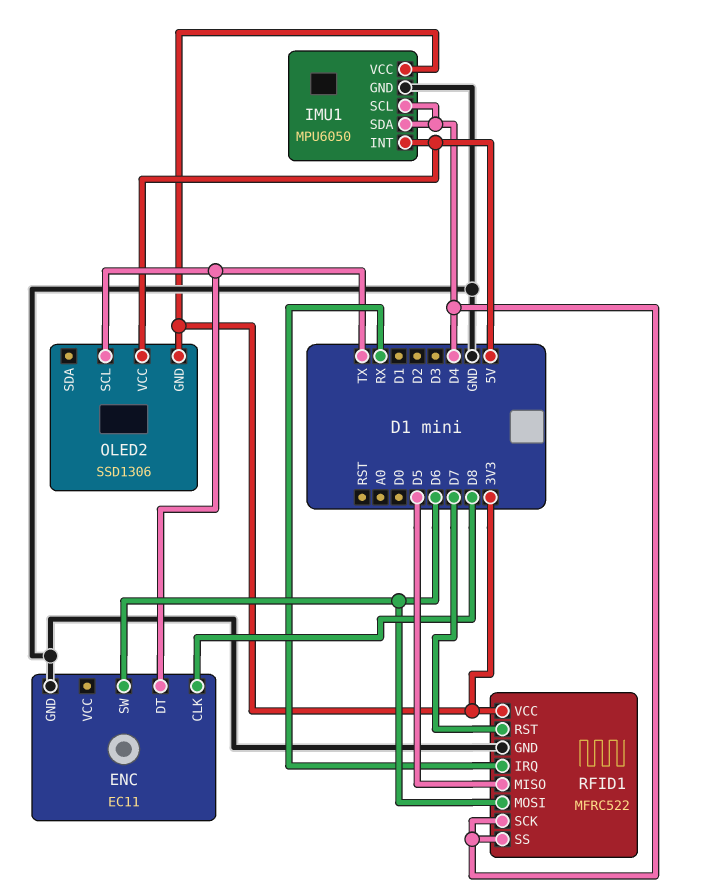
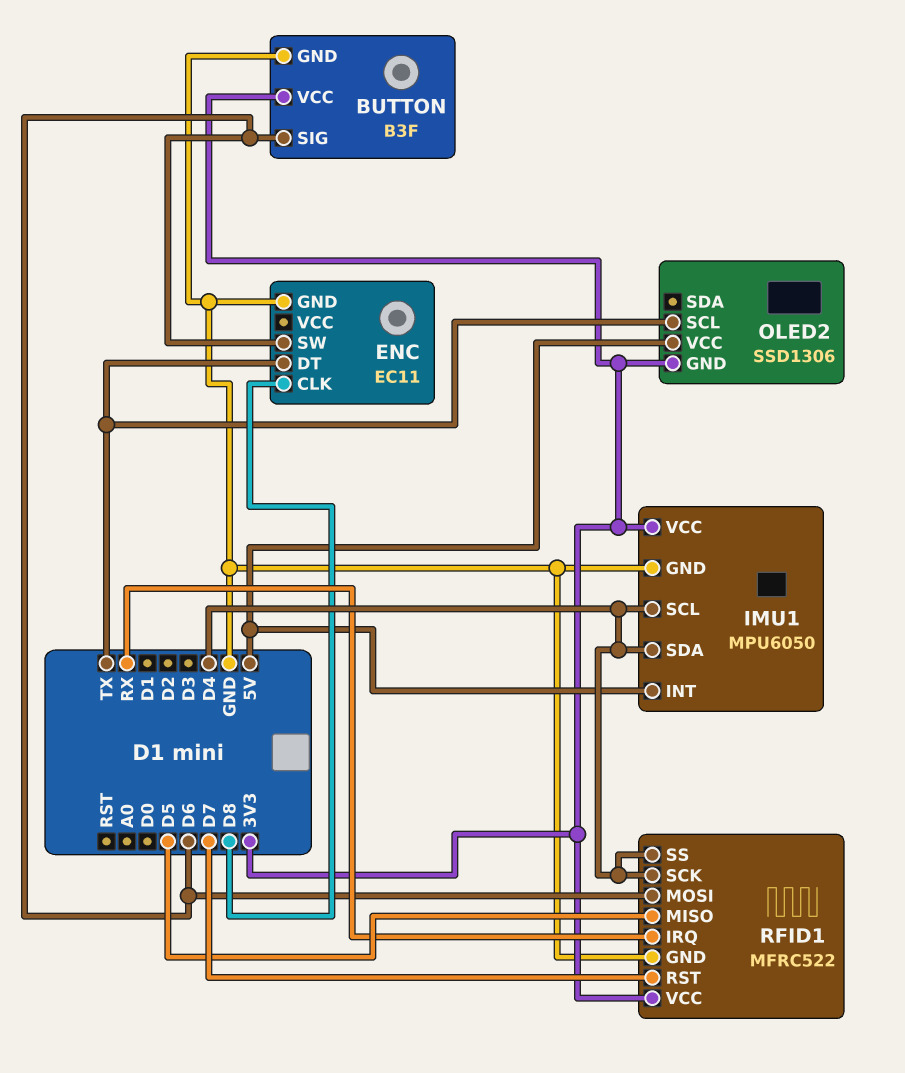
BUTTON: none -> B3F
BUTTON pin GND: none -> GND
BUTTON pin SIG: none -> D6
BUTTON pin VCC: none -> 3V3

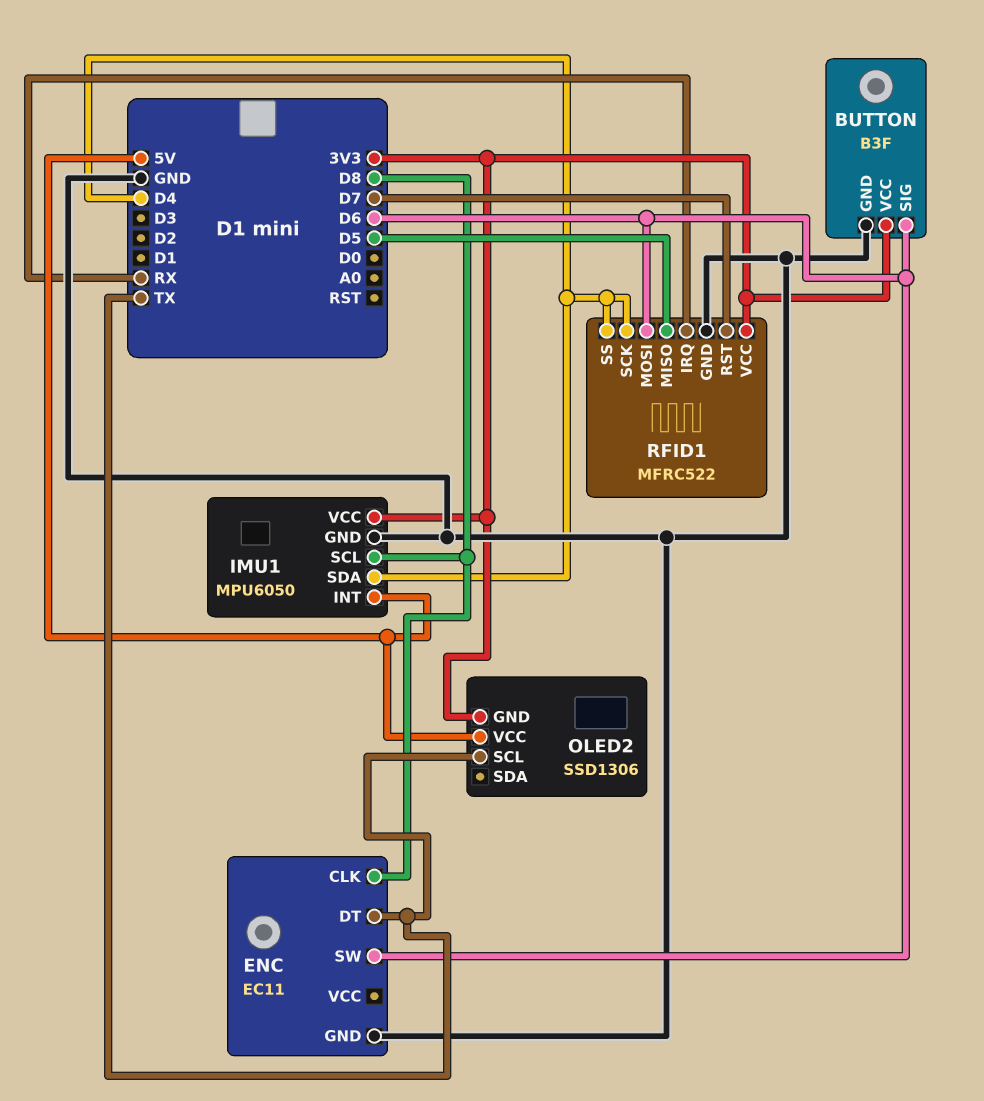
IMU1 pin SCL: D4 -> D8

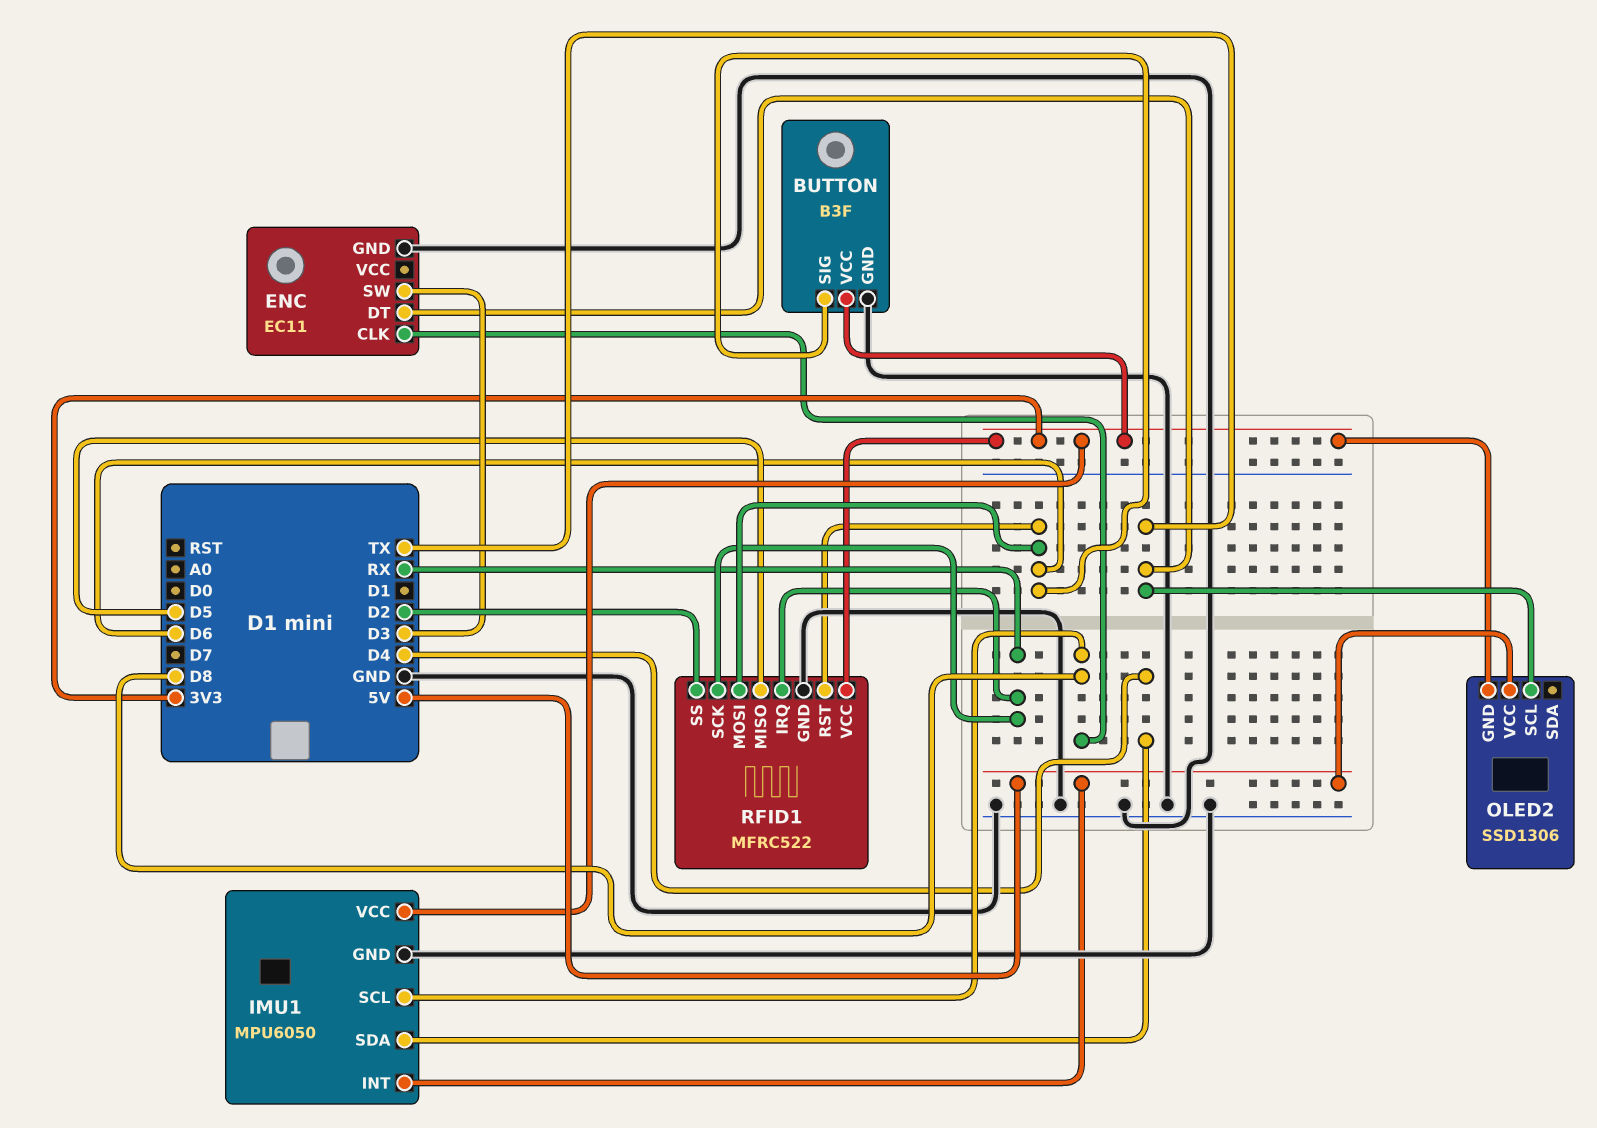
ENC pin SW: D6 -> D3
RFID1 pin RST: D7 -> D6
RFID1 pin SCK: D4 -> RX
RFID1 pin SS: D4 -> D2

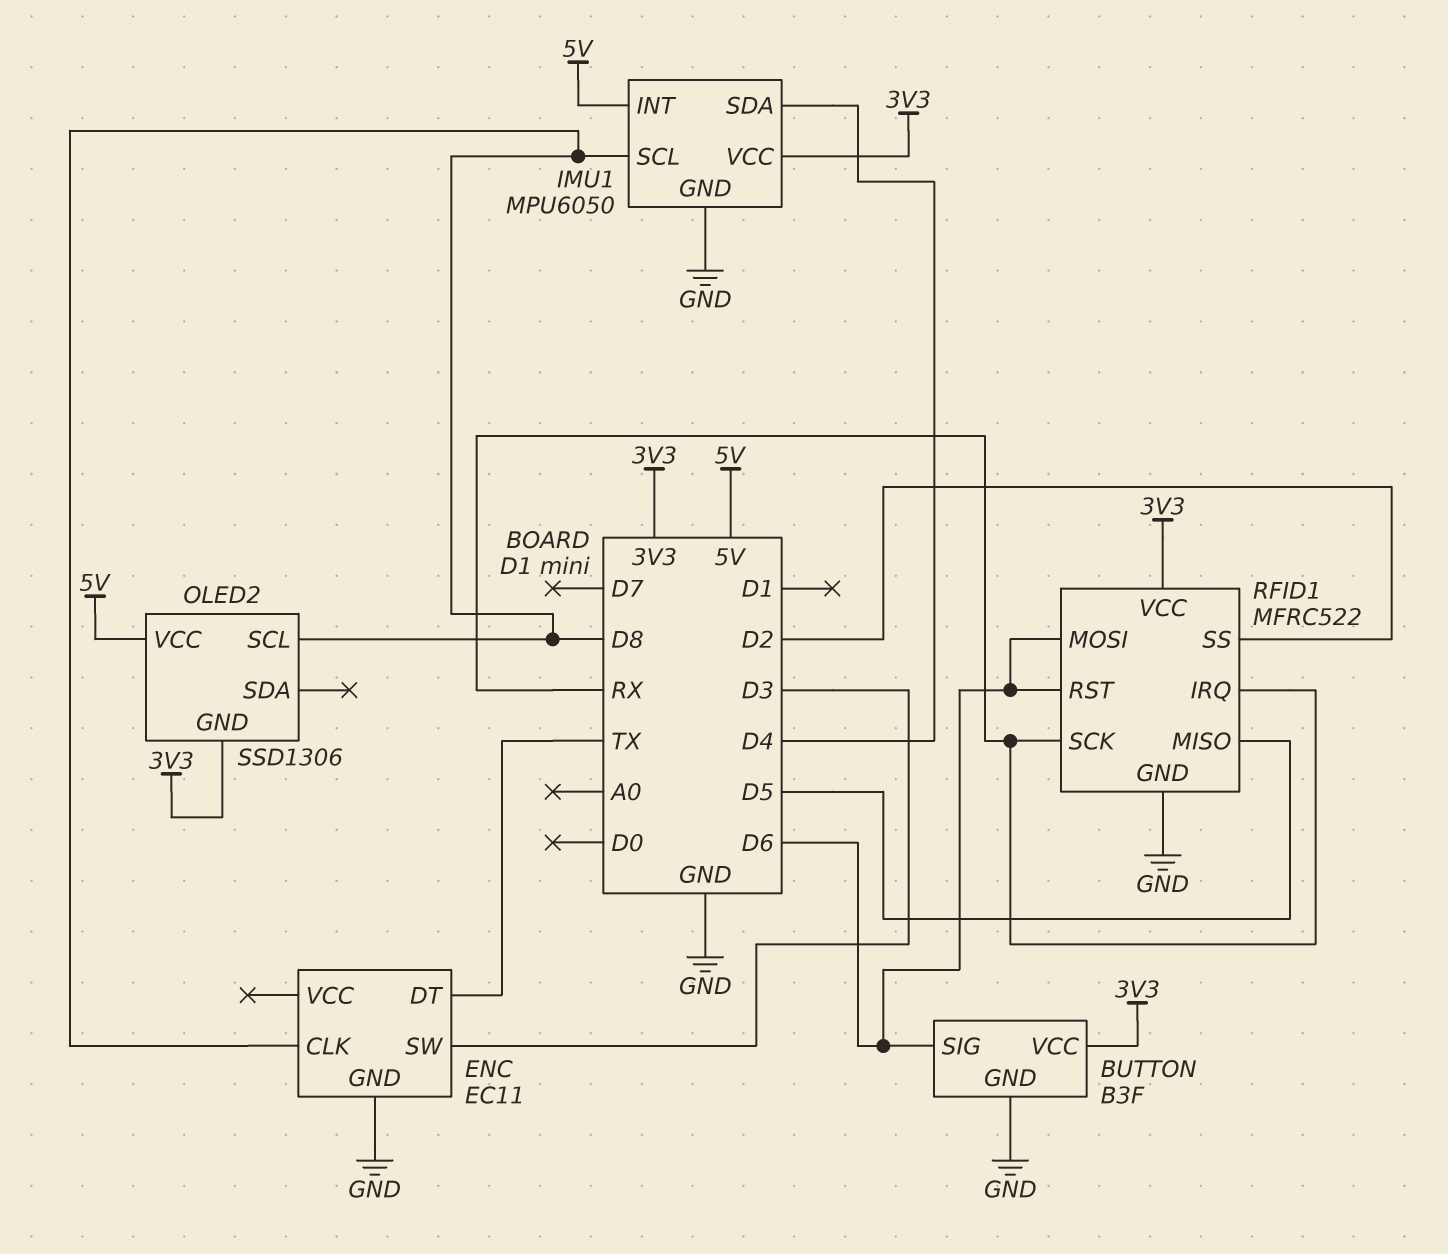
OLED2 pin SCL: TX -> D8

